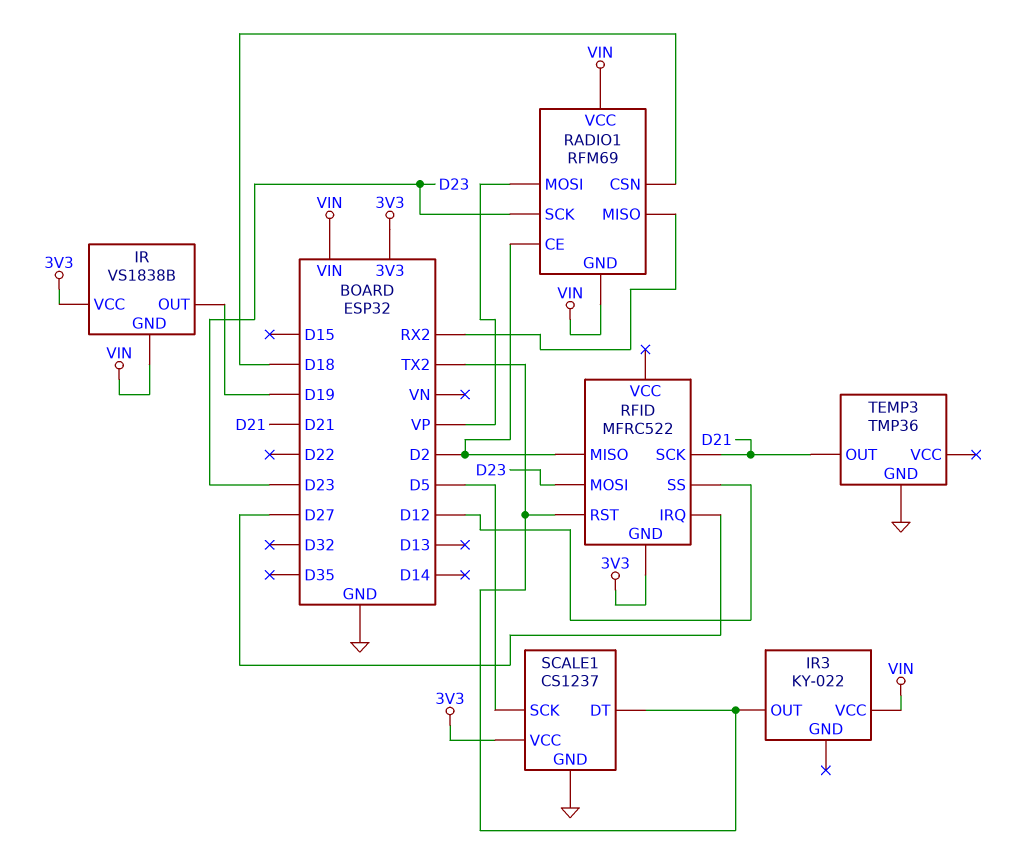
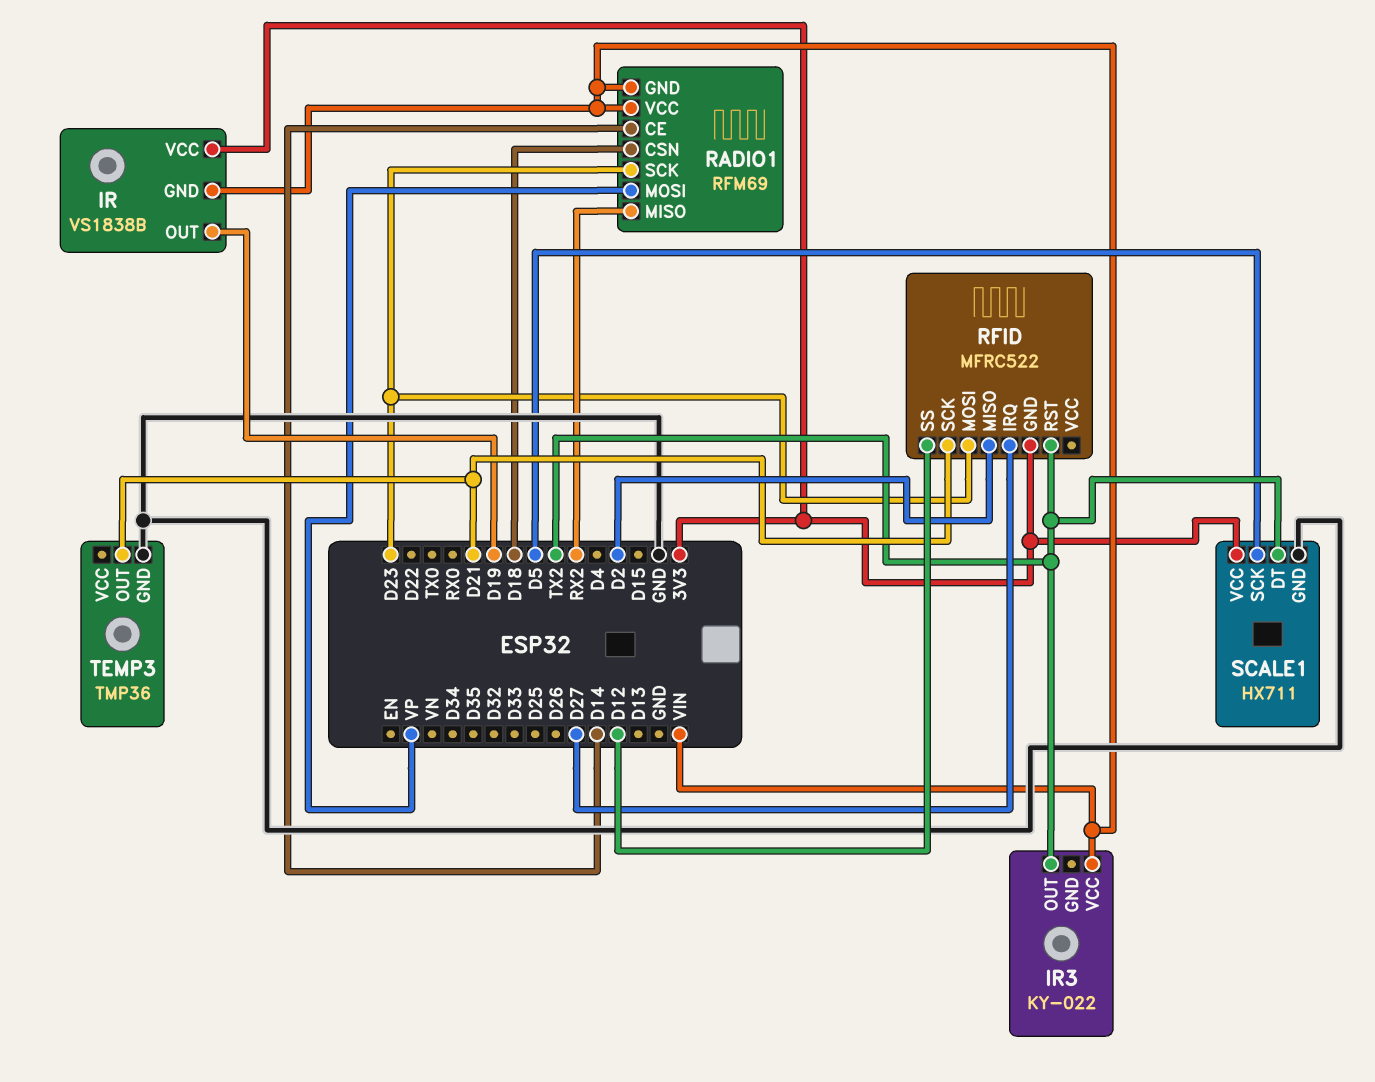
RADIO1 pin CE: D2 -> D14
SCALE1: CS1237 -> HX711

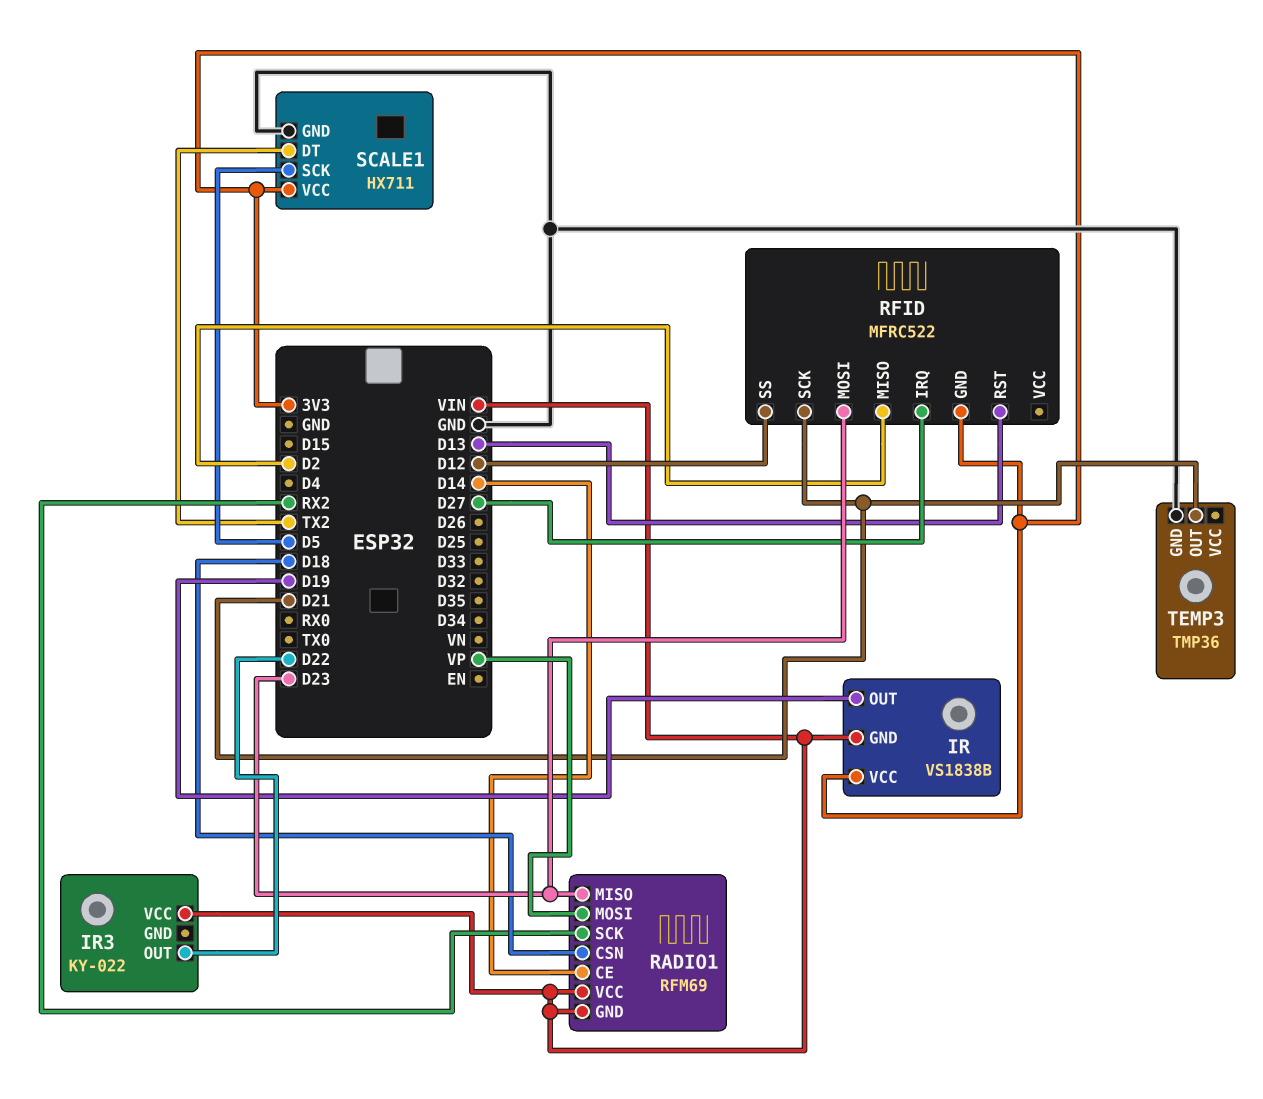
IR3 pin OUT: TX2 -> D22
RADIO1 pin MISO: RX2 -> D23
RADIO1 pin SCK: D23 -> RX2
RFID pin RST: TX2 -> D13

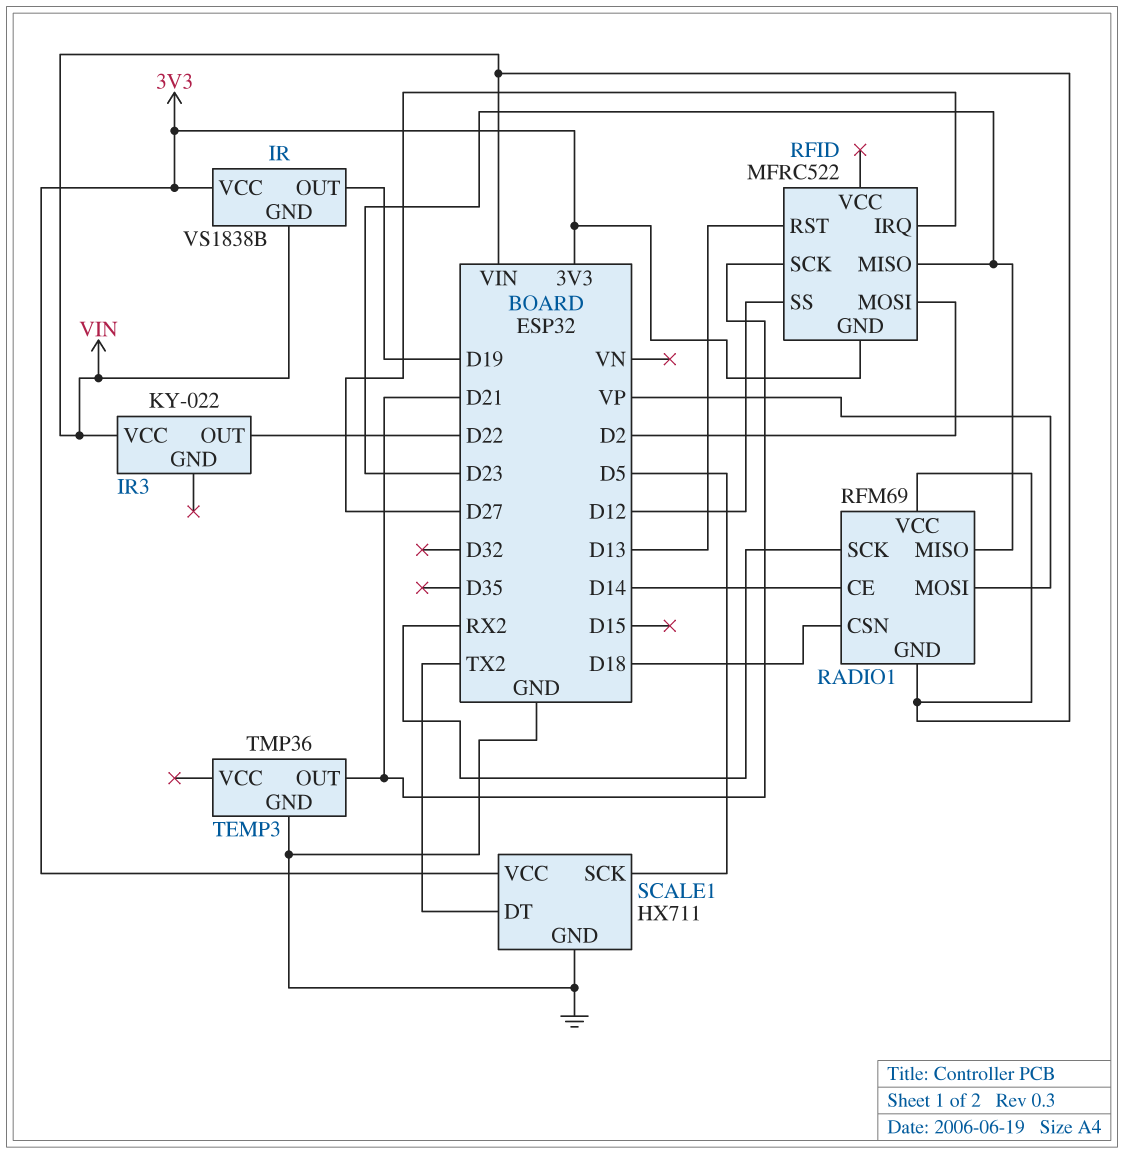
RFID pin MISO: D2 -> D23
RFID pin MOSI: D23 -> D2

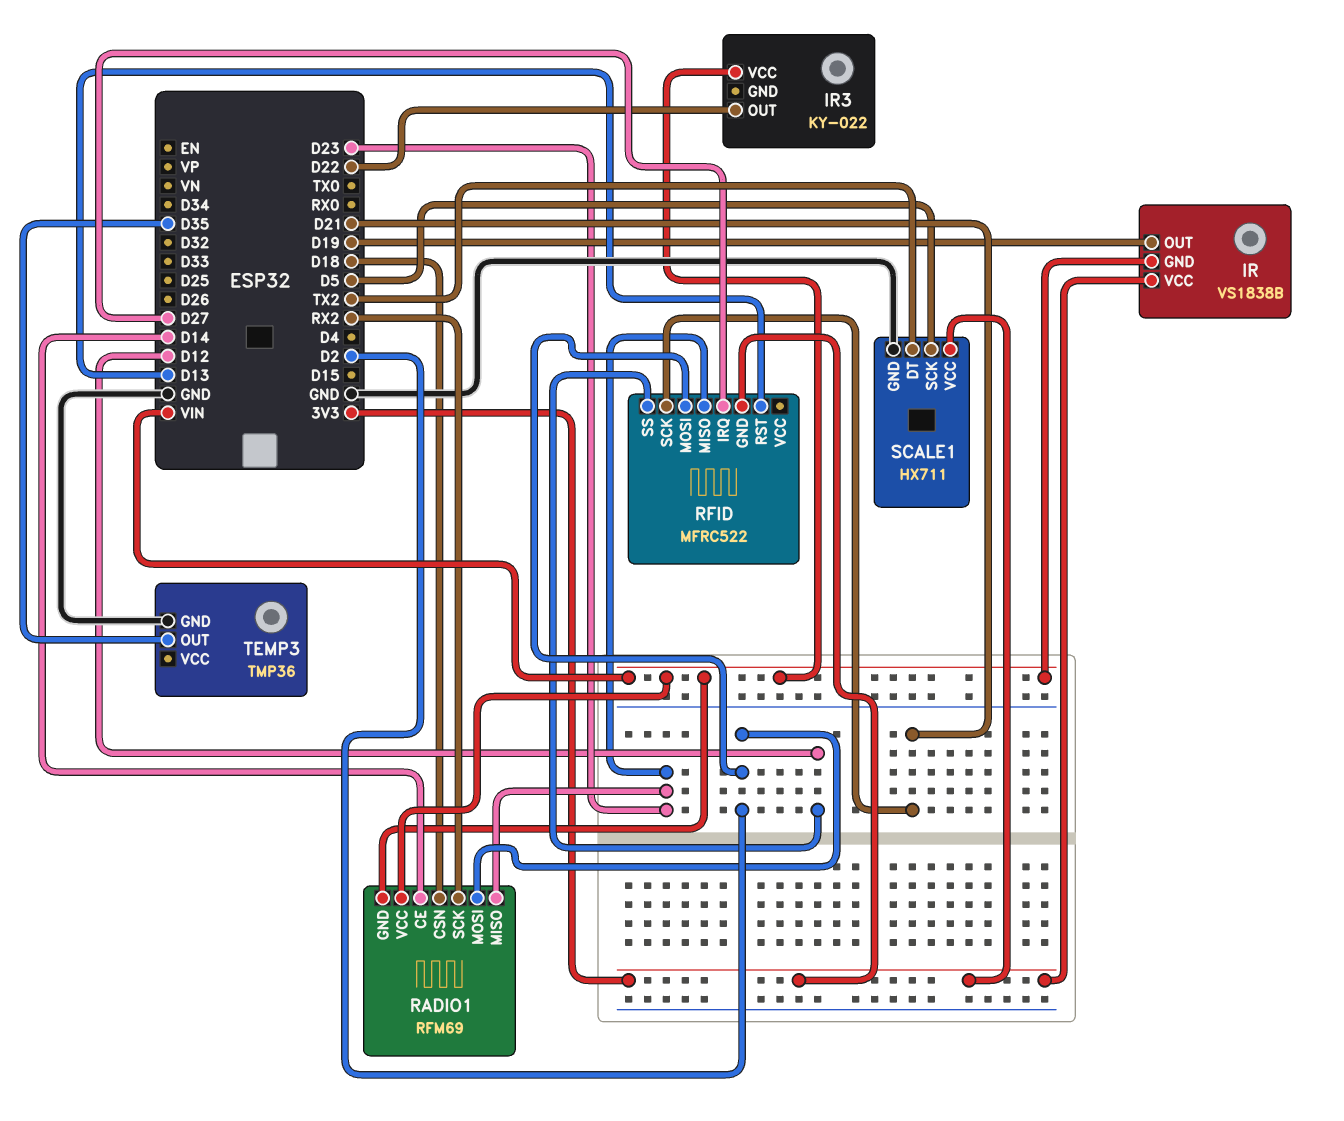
RADIO1 pin MOSI: VP -> D2
TEMP3 pin OUT: D21 -> D35

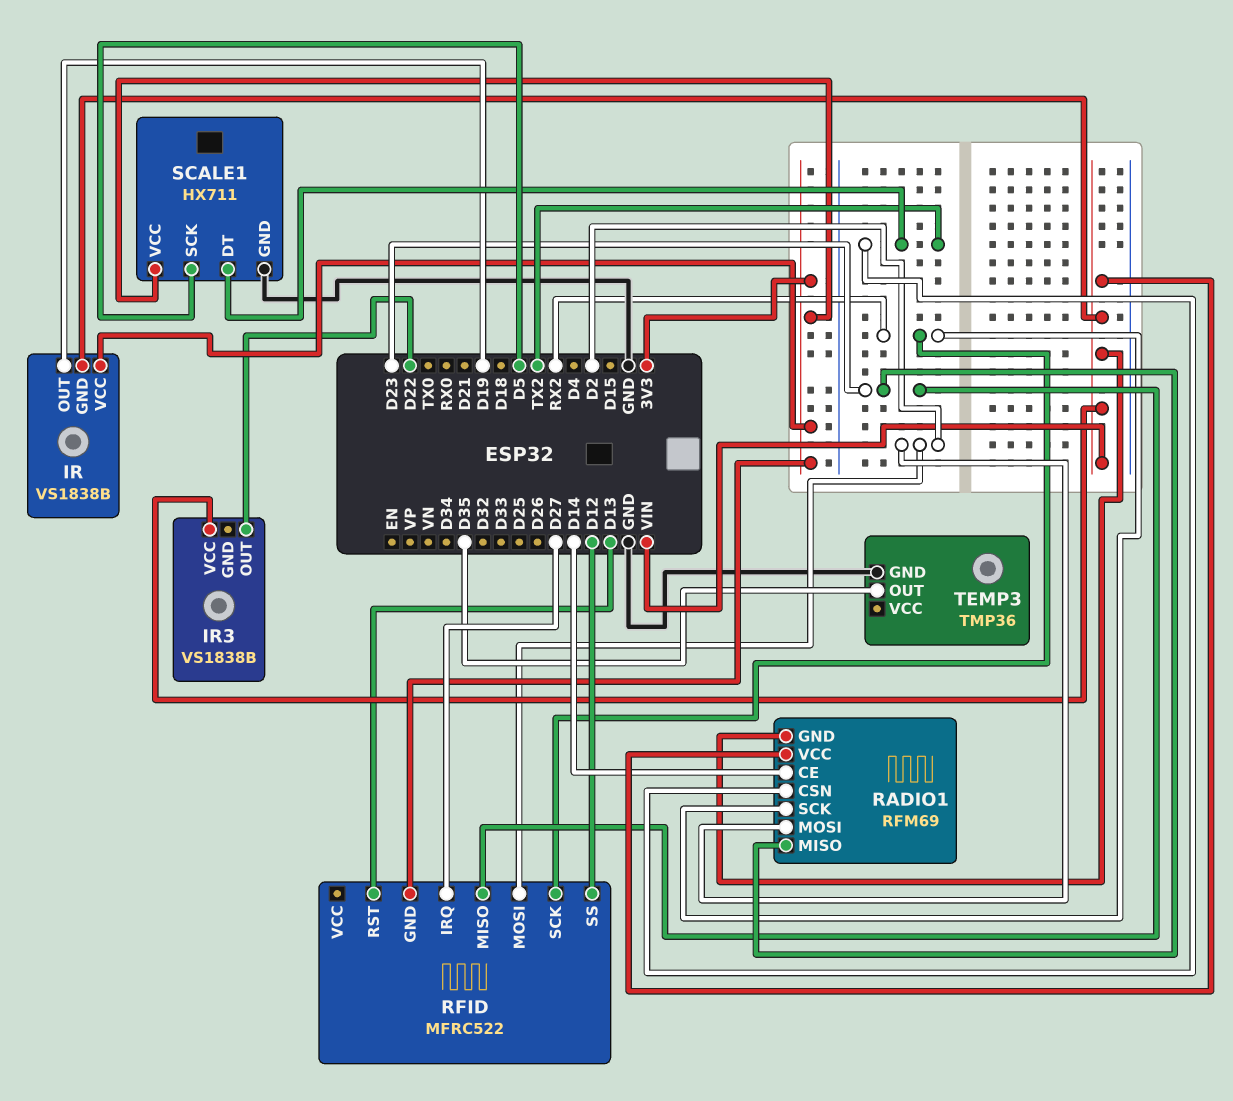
IR3: KY-022 -> VS1838B
RADIO1 pin CSN: D18 -> TX2
RFID pin SCK: D21 -> RX2

